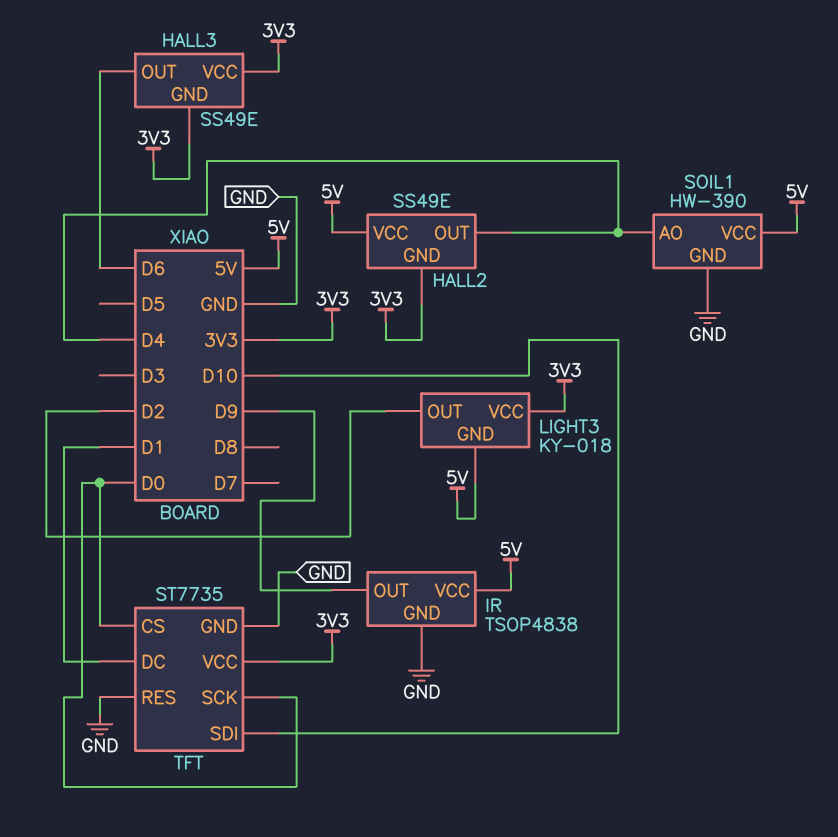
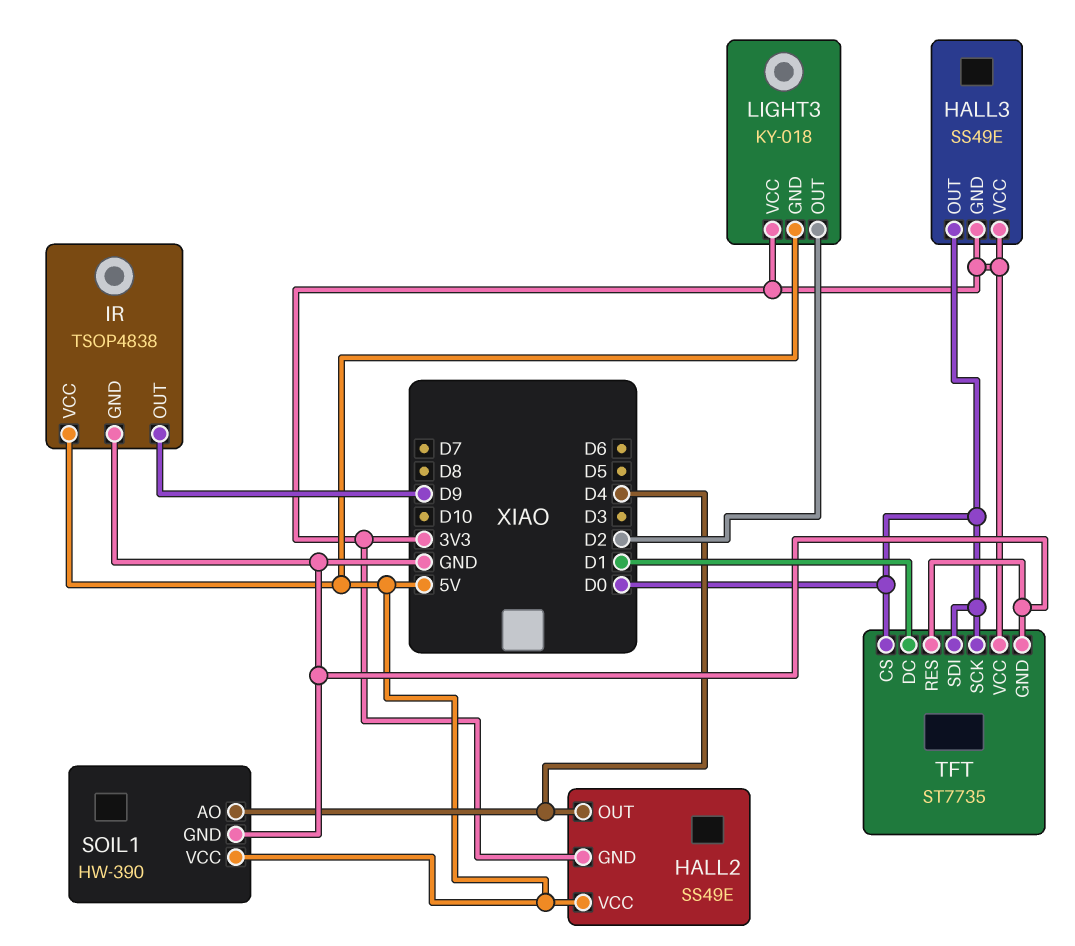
HALL3 pin OUT: D6 -> D0
TFT pin SDI: D10 -> D0

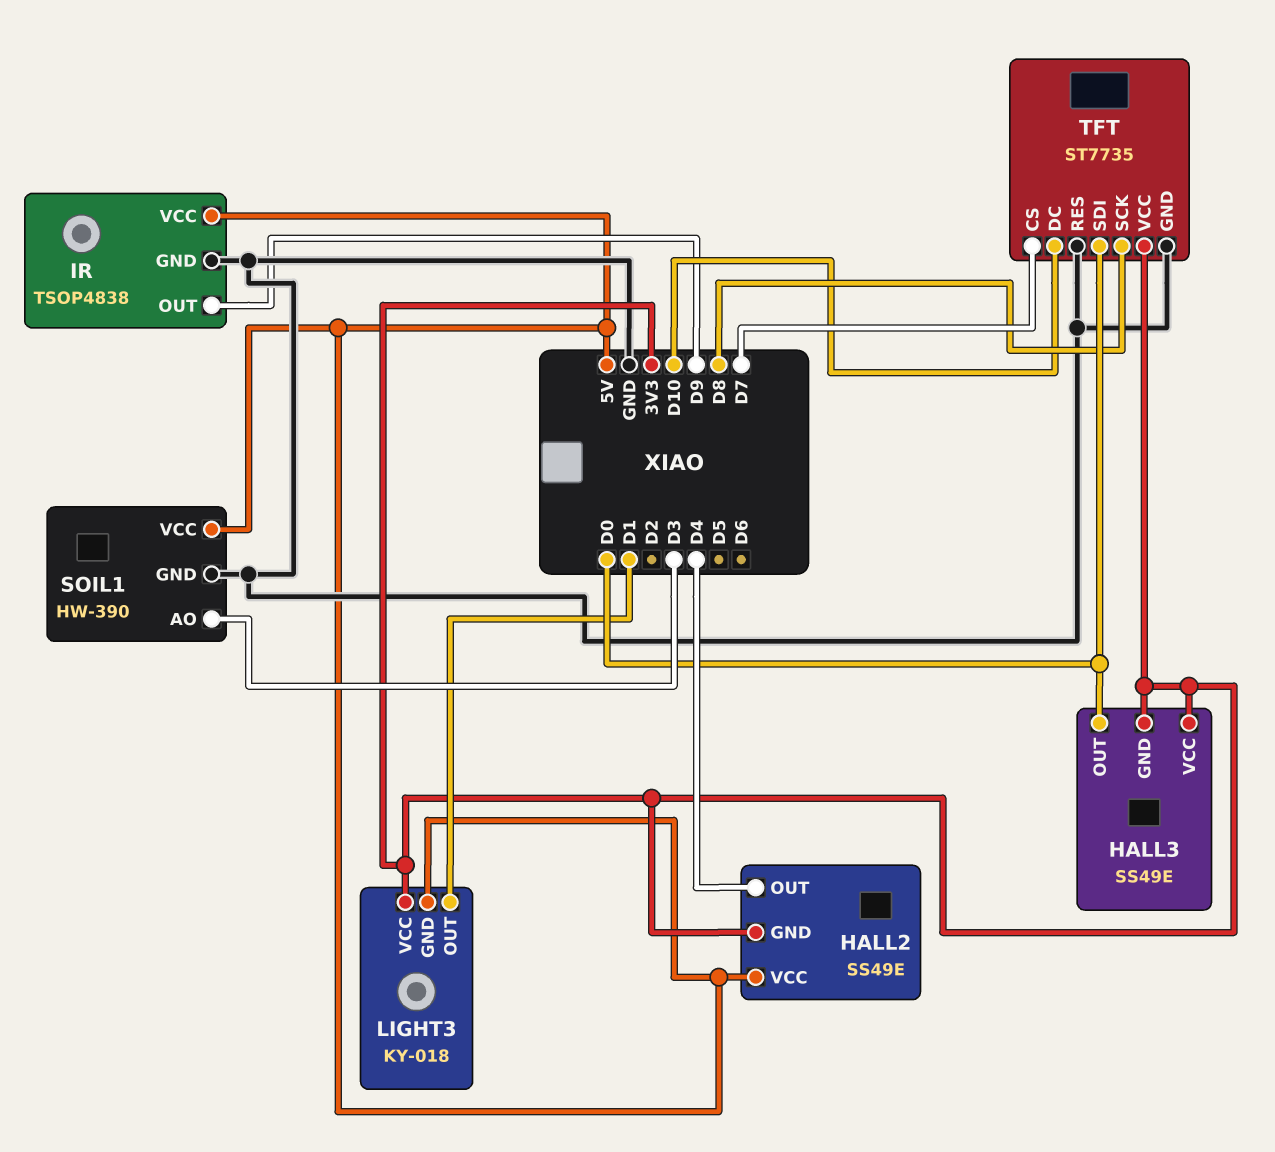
LIGHT3 pin OUT: D2 -> D1
SOIL1 pin AO: D4 -> D3
TFT pin CS: D0 -> D7
TFT pin DC: D1 -> D10
TFT pin SCK: D0 -> D8

